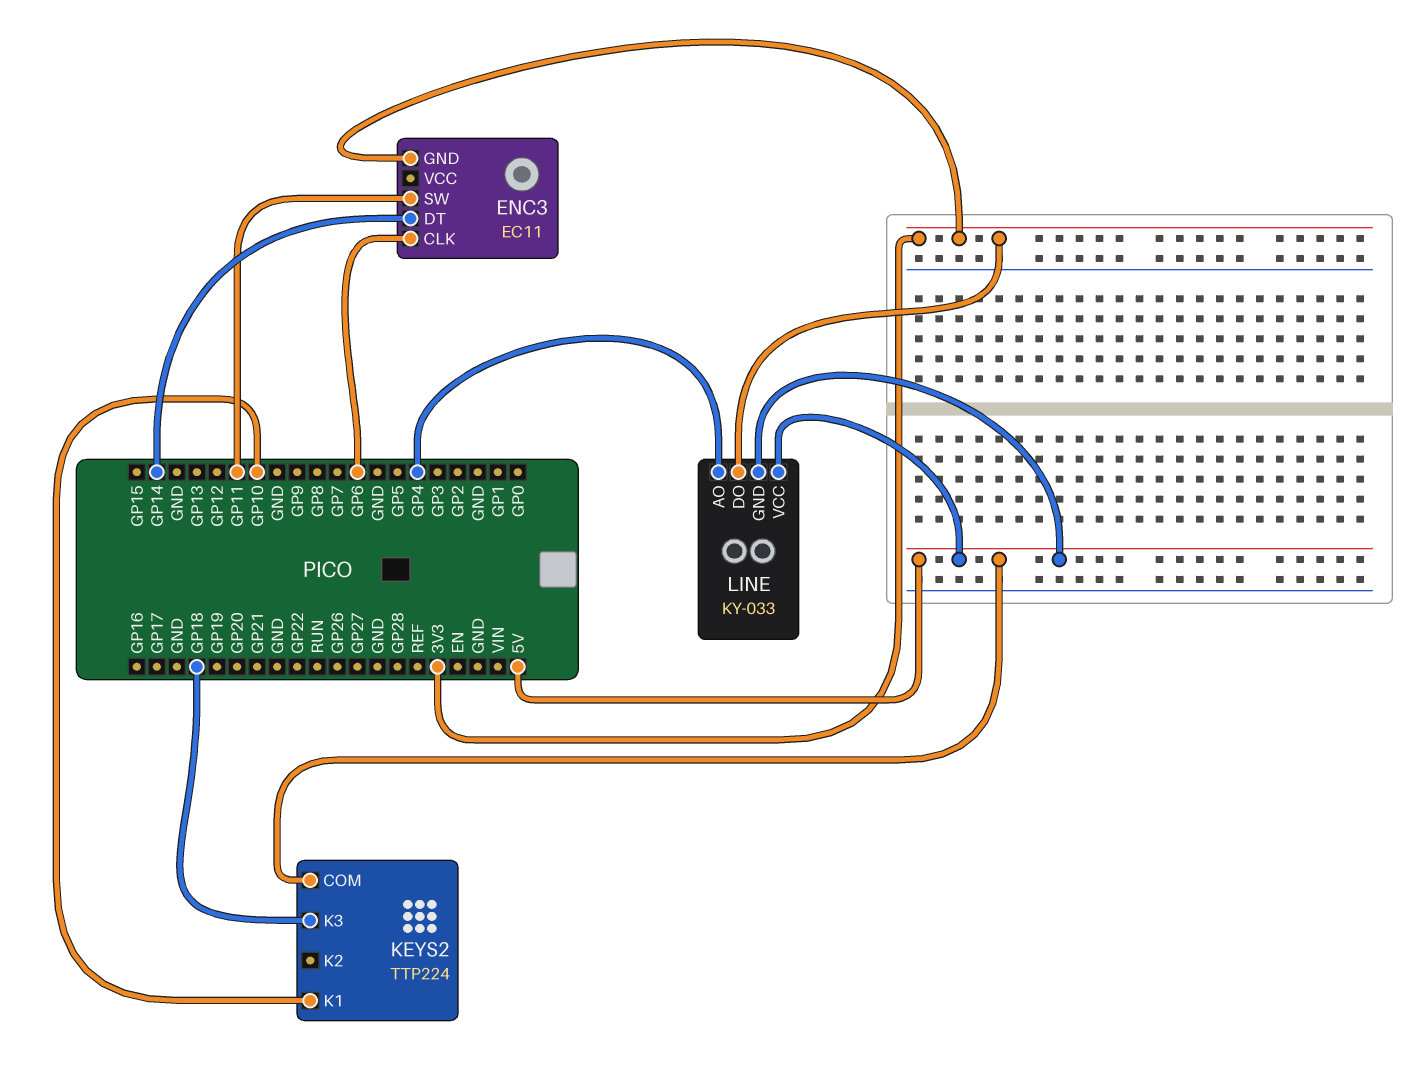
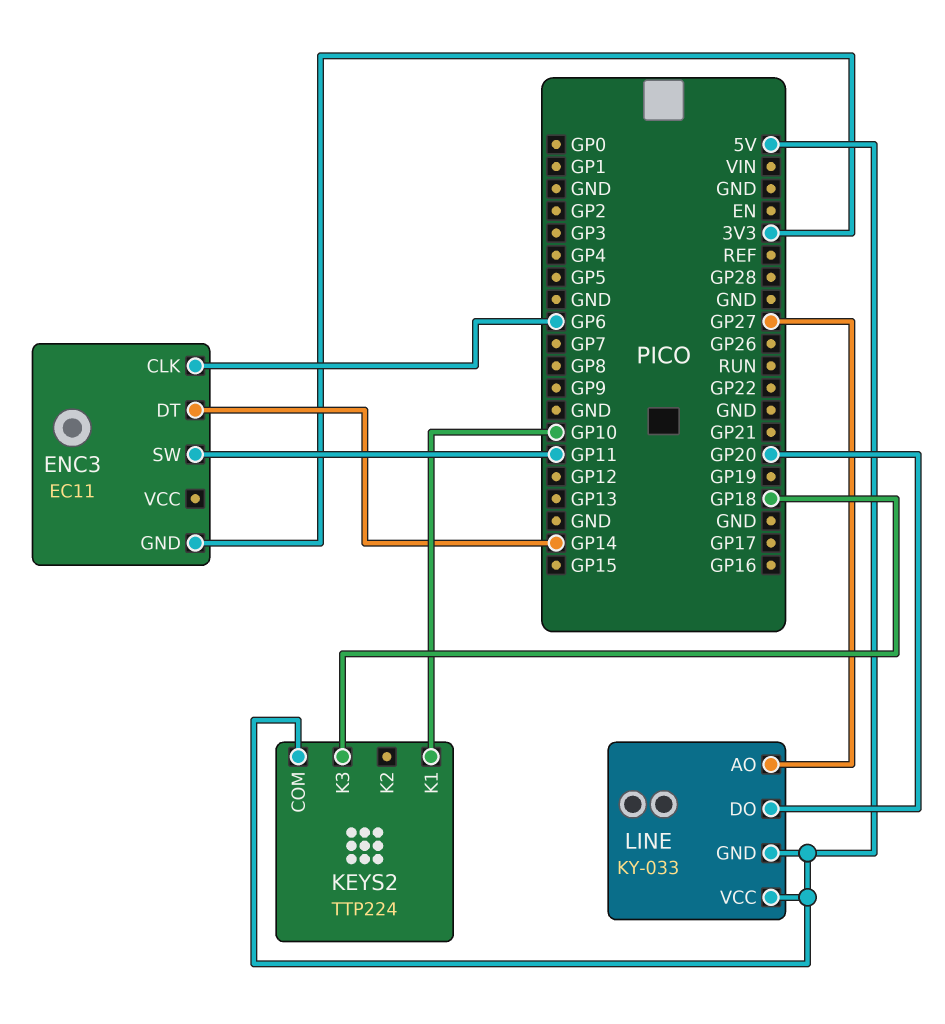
LINE pin AO: GP4 -> GP27
LINE pin DO: 3V3 -> GP20

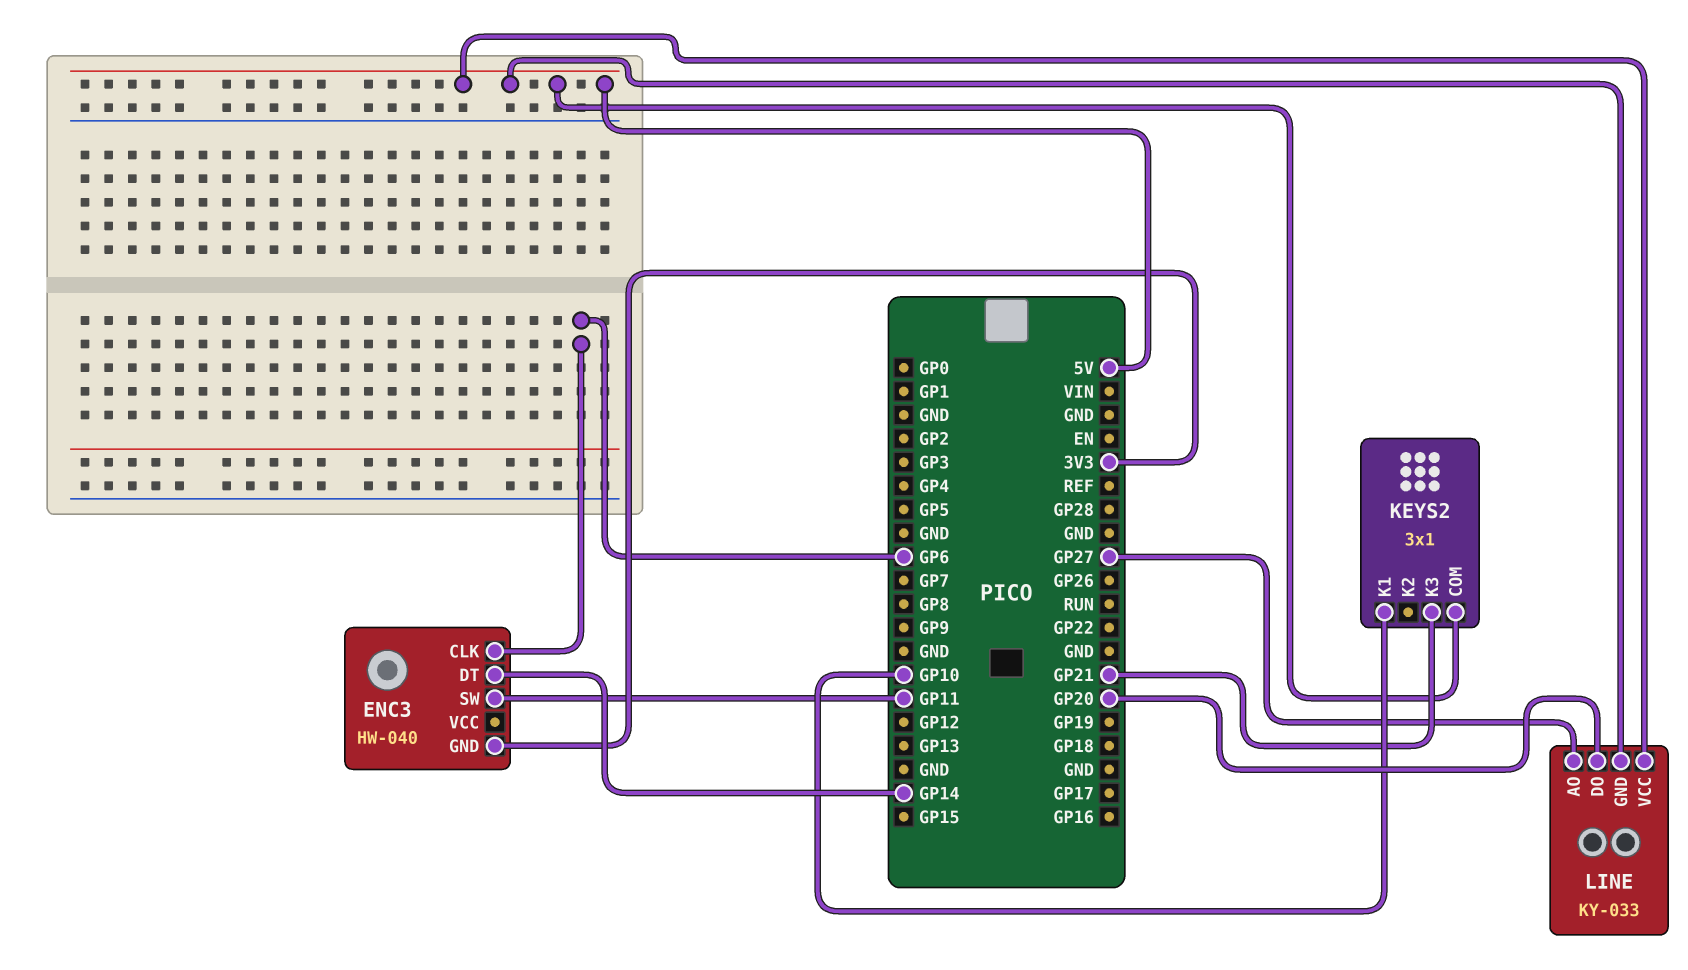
ENC3: EC11 -> HW-040
KEYS2: TTP224 -> 3x1
KEYS2 pin K3: GP18 -> GP21

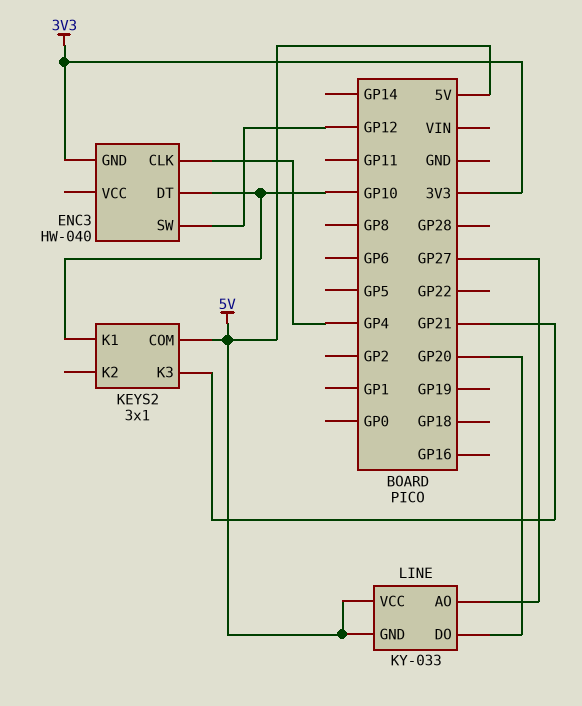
ENC3 pin CLK: GP6 -> GP4
ENC3 pin DT: GP14 -> GP10
ENC3 pin SW: GP11 -> GP12

